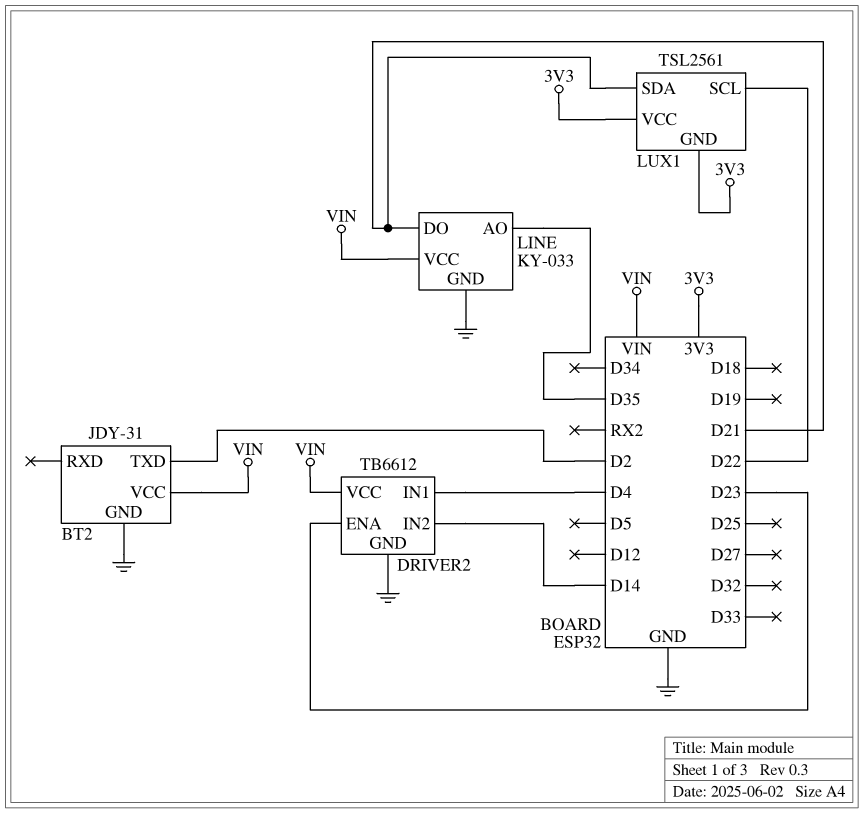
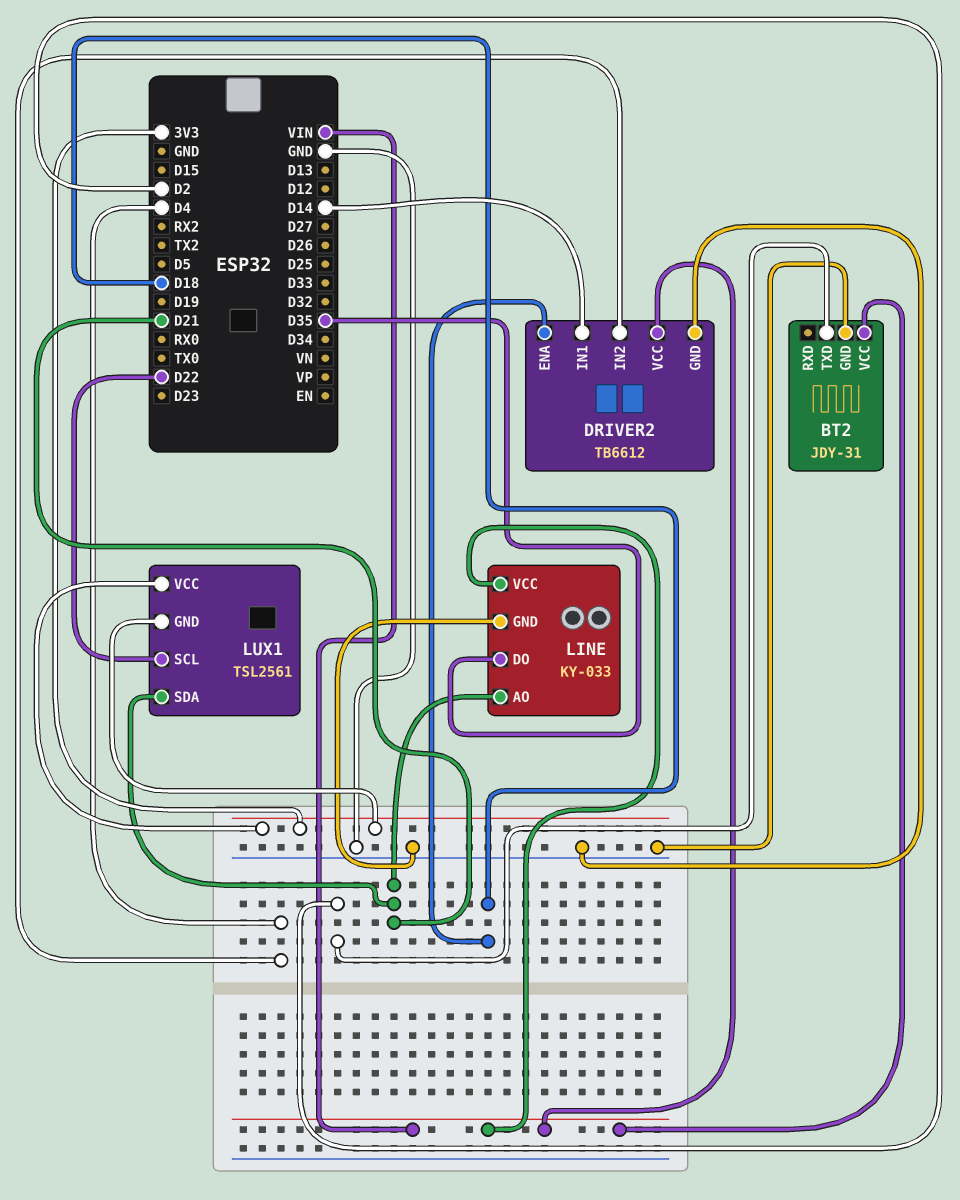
DRIVER2 pin ENA: D23 -> D18
DRIVER2 pin IN1: D4 -> D14
DRIVER2 pin IN2: D14 -> D4
LINE pin AO: D35 -> D21
LINE pin DO: D21 -> D35

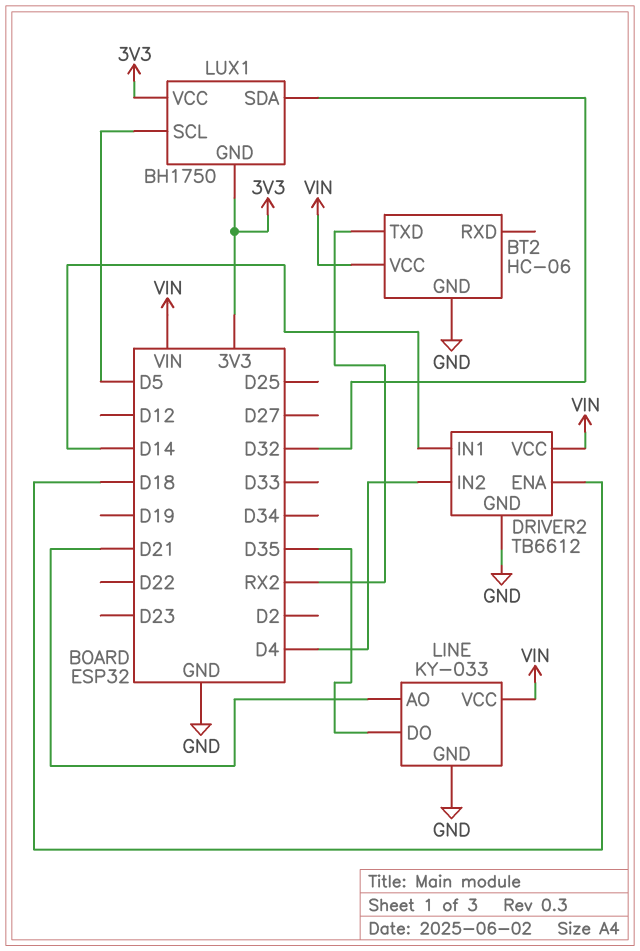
BT2: JDY-31 -> HC-06
BT2 pin TXD: D2 -> RX2
LUX1: TSL2561 -> BH1750
LUX1 pin SCL: D22 -> D5
LUX1 pin SDA: D21 -> D32

